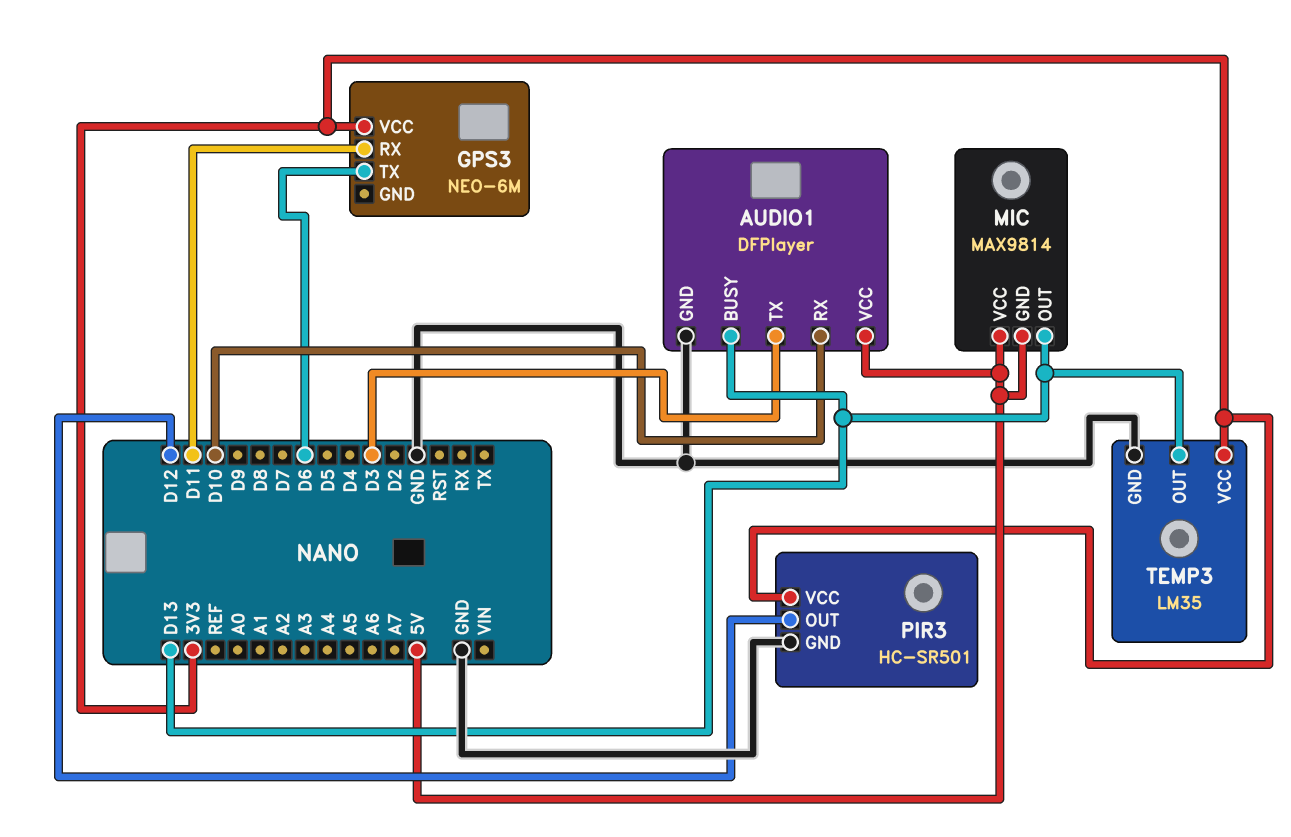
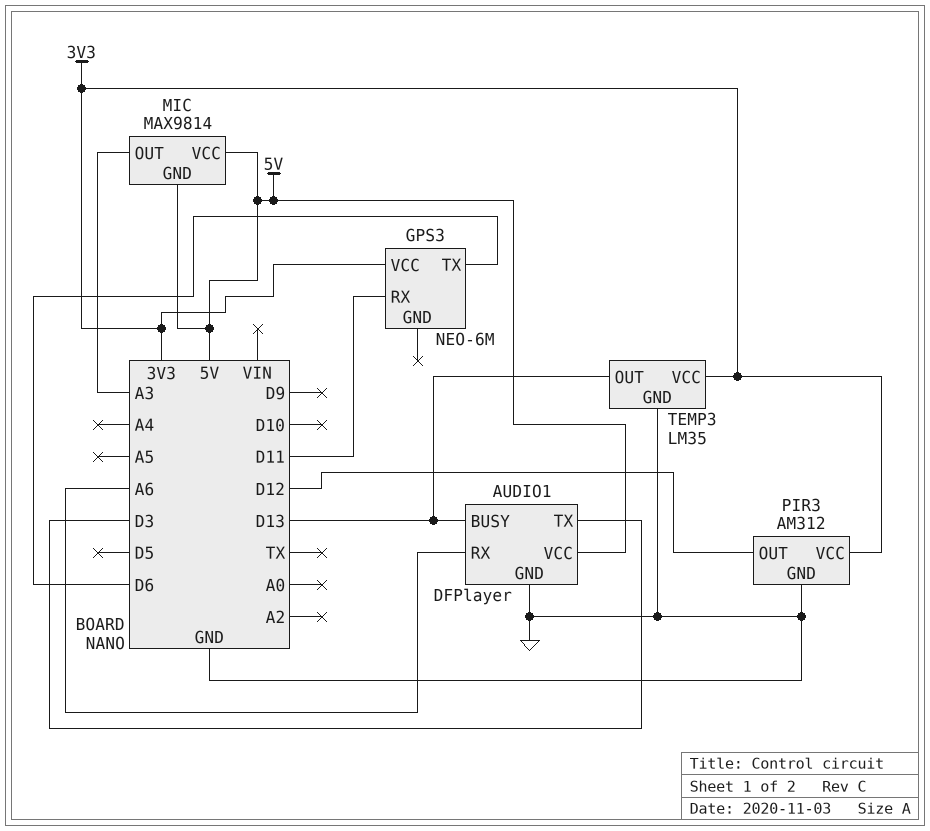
AUDIO1 pin RX: D10 -> A6
MIC pin OUT: D13 -> A3
PIR3: HC-SR501 -> AM312

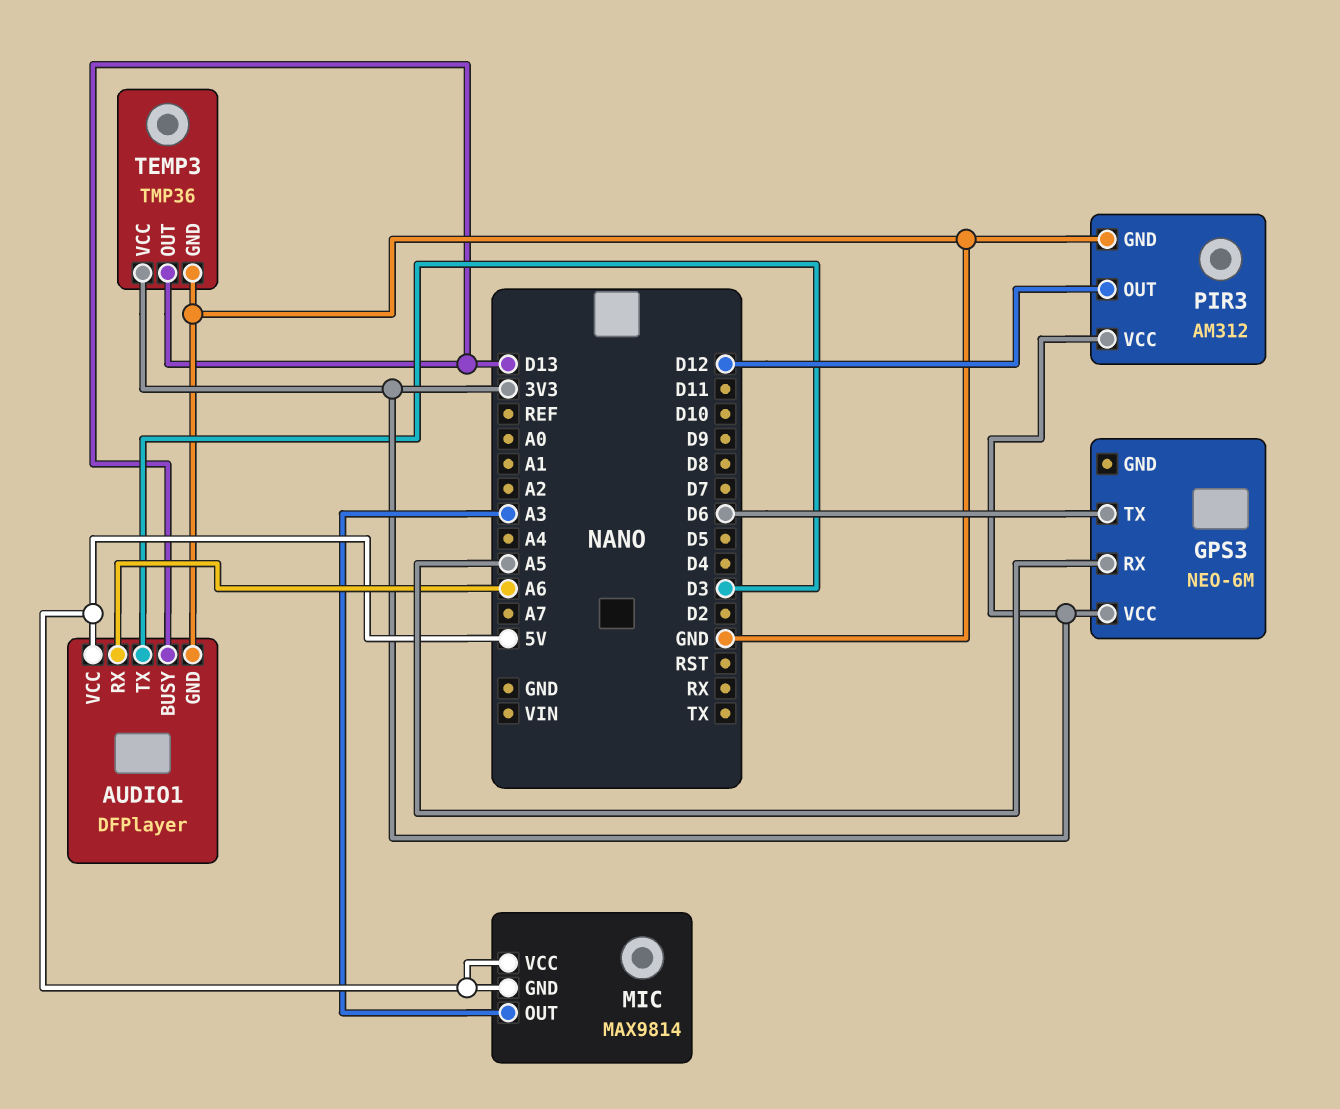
GPS3 pin RX: D11 -> A5
TEMP3: LM35 -> TMP36

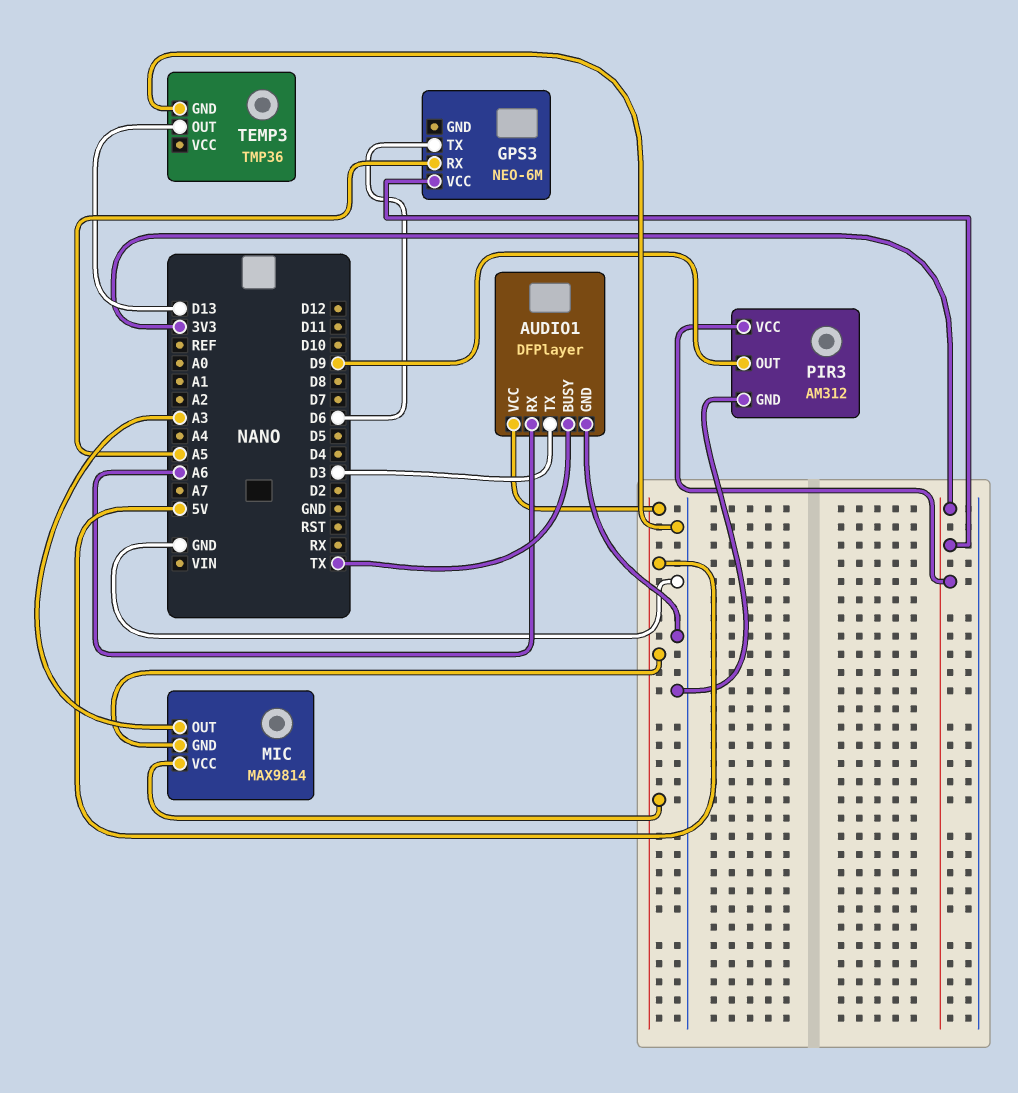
AUDIO1 pin BUSY: D13 -> TX
PIR3 pin OUT: D12 -> D9
TEMP3 pin VCC: 3V3 -> none

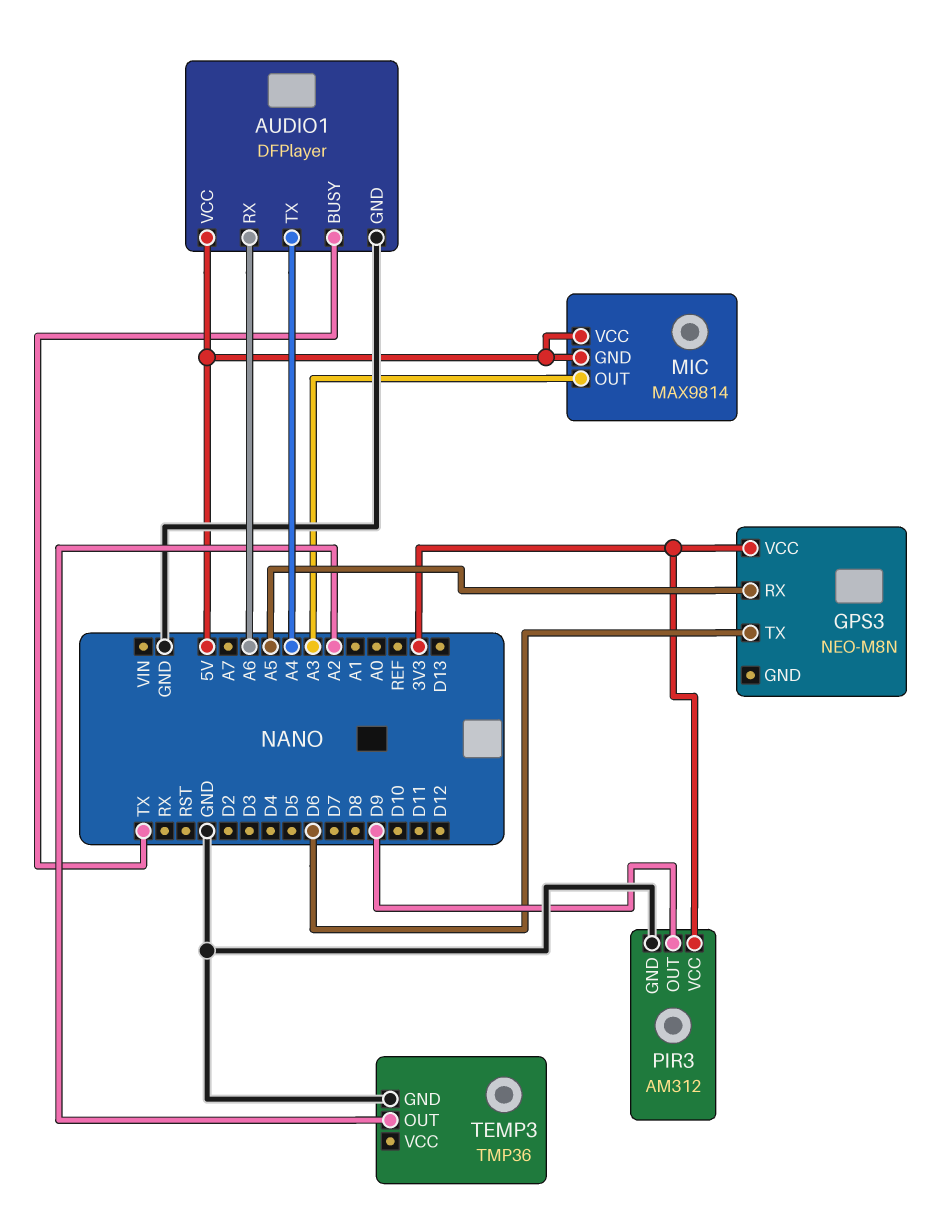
AUDIO1 pin TX: D3 -> A4
GPS3: NEO-6M -> NEO-M8N
TEMP3 pin OUT: D13 -> A2

